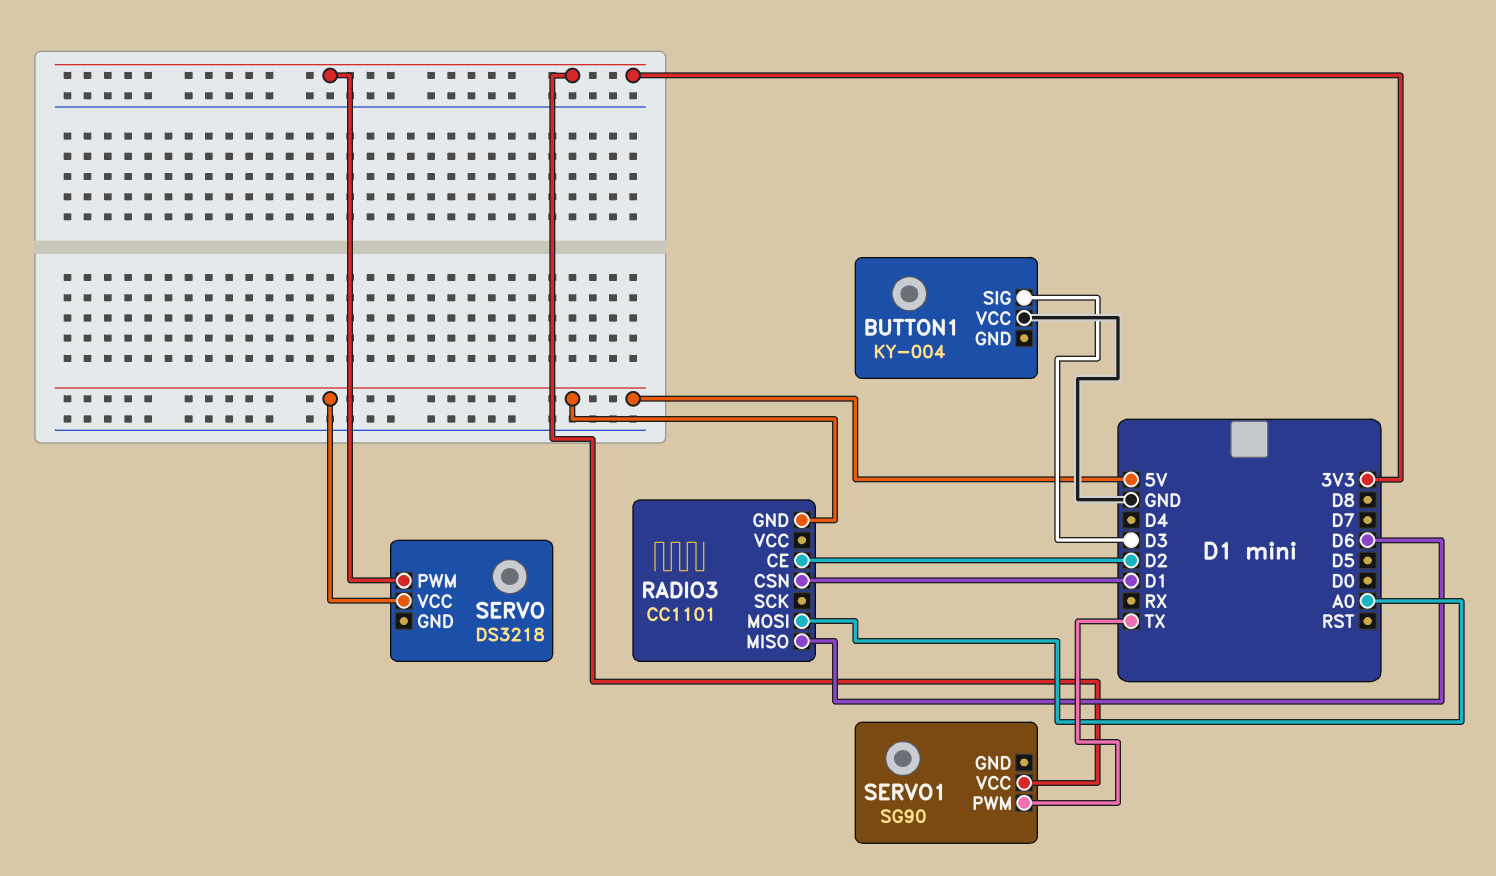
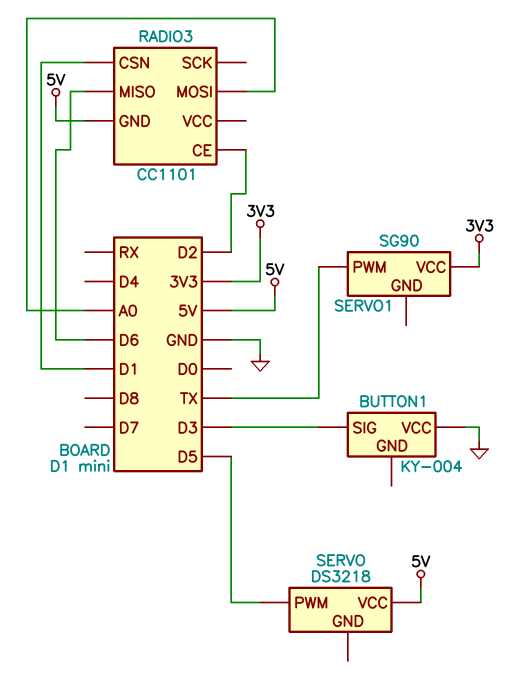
SERVO pin PWM: 3V3 -> D5

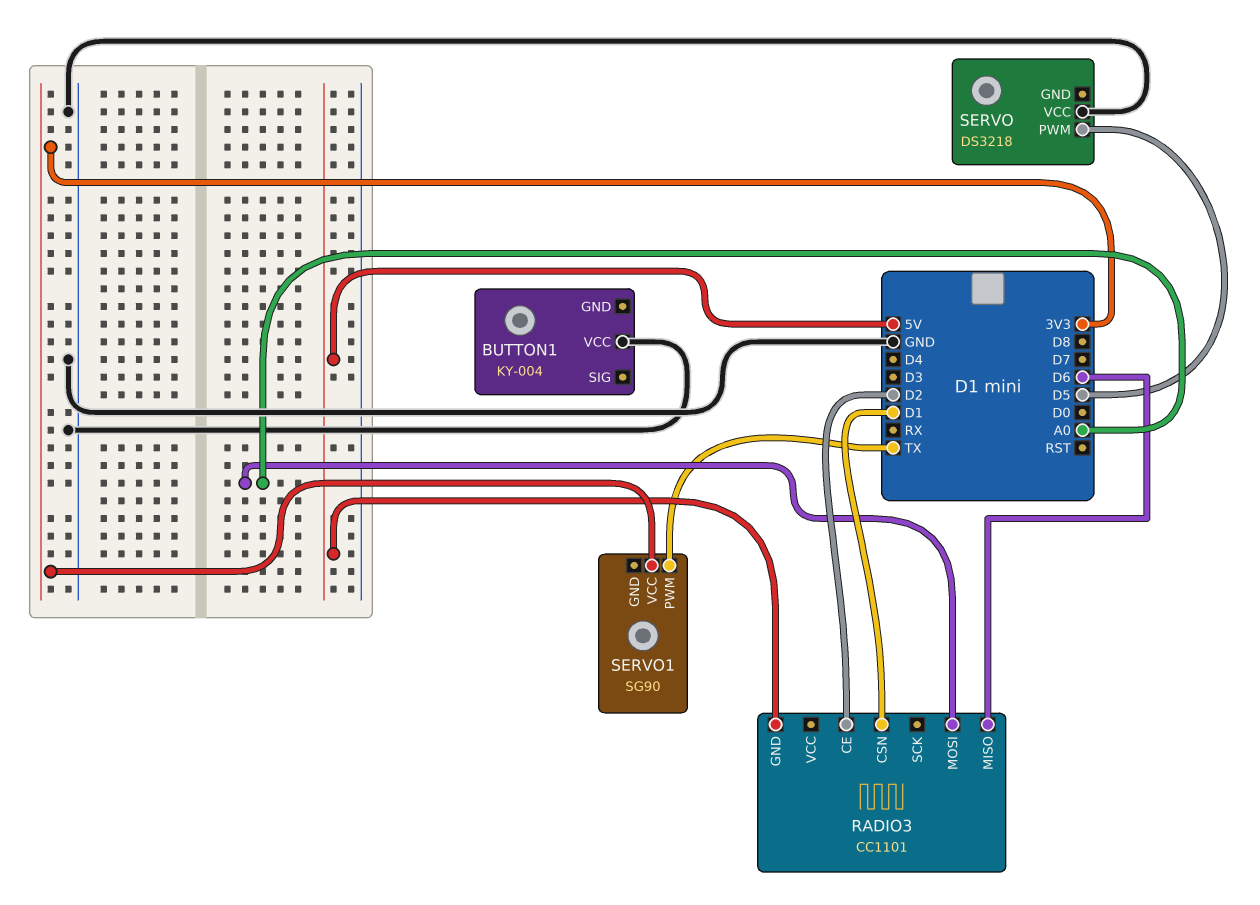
BUTTON1 pin SIG: D3 -> none
SERVO pin VCC: 5V -> GND

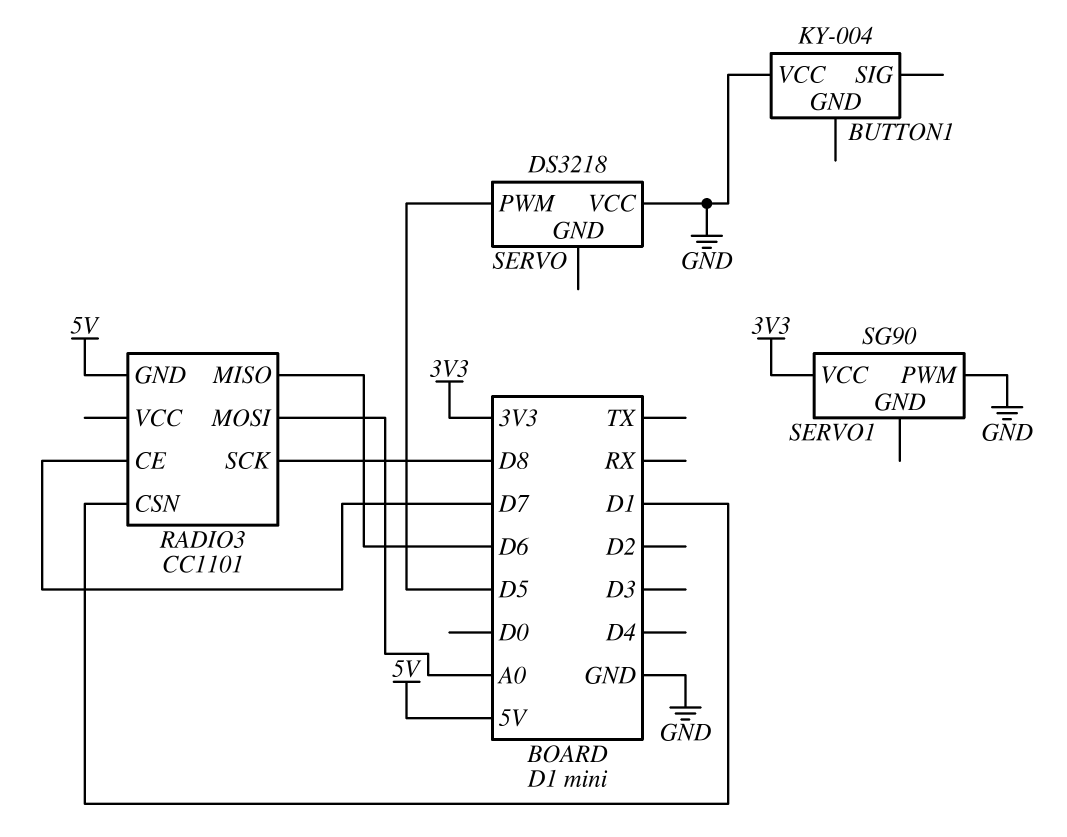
RADIO3 pin CE: D2 -> D7
RADIO3 pin SCK: none -> D8
SERVO1 pin PWM: TX -> GND

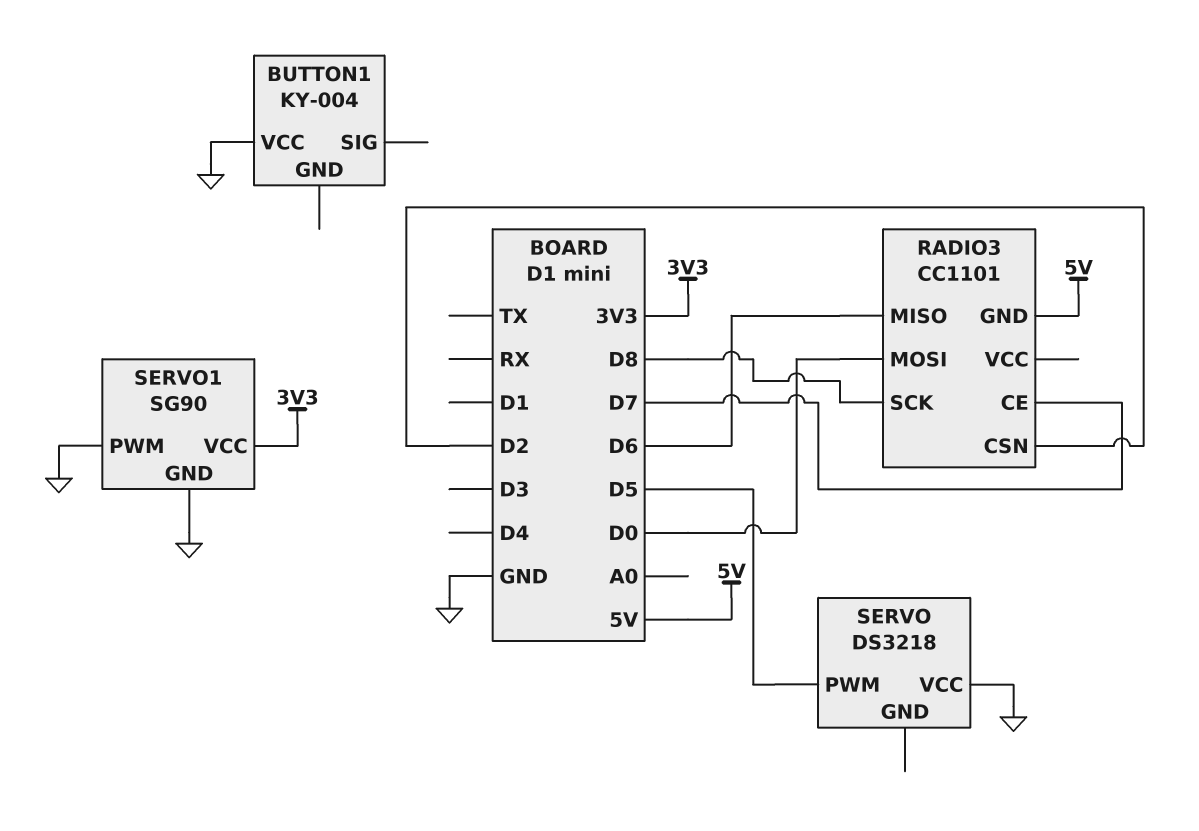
RADIO3 pin CSN: D1 -> D2
RADIO3 pin MOSI: A0 -> D0
SERVO1 pin GND: none -> GND

